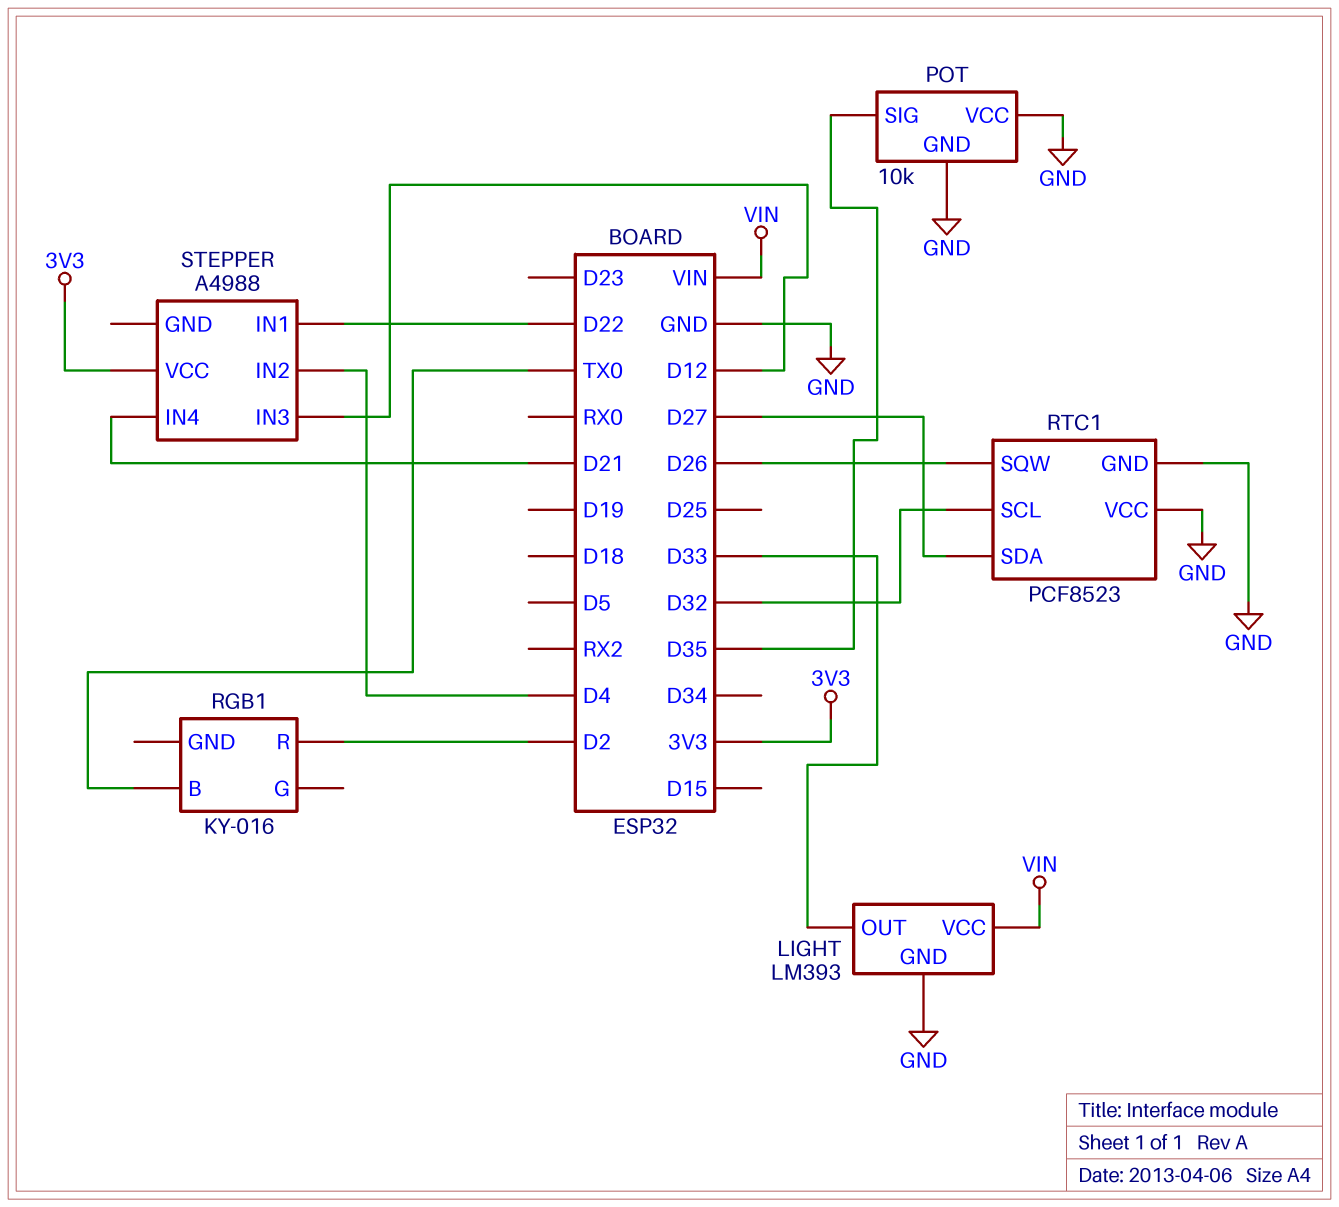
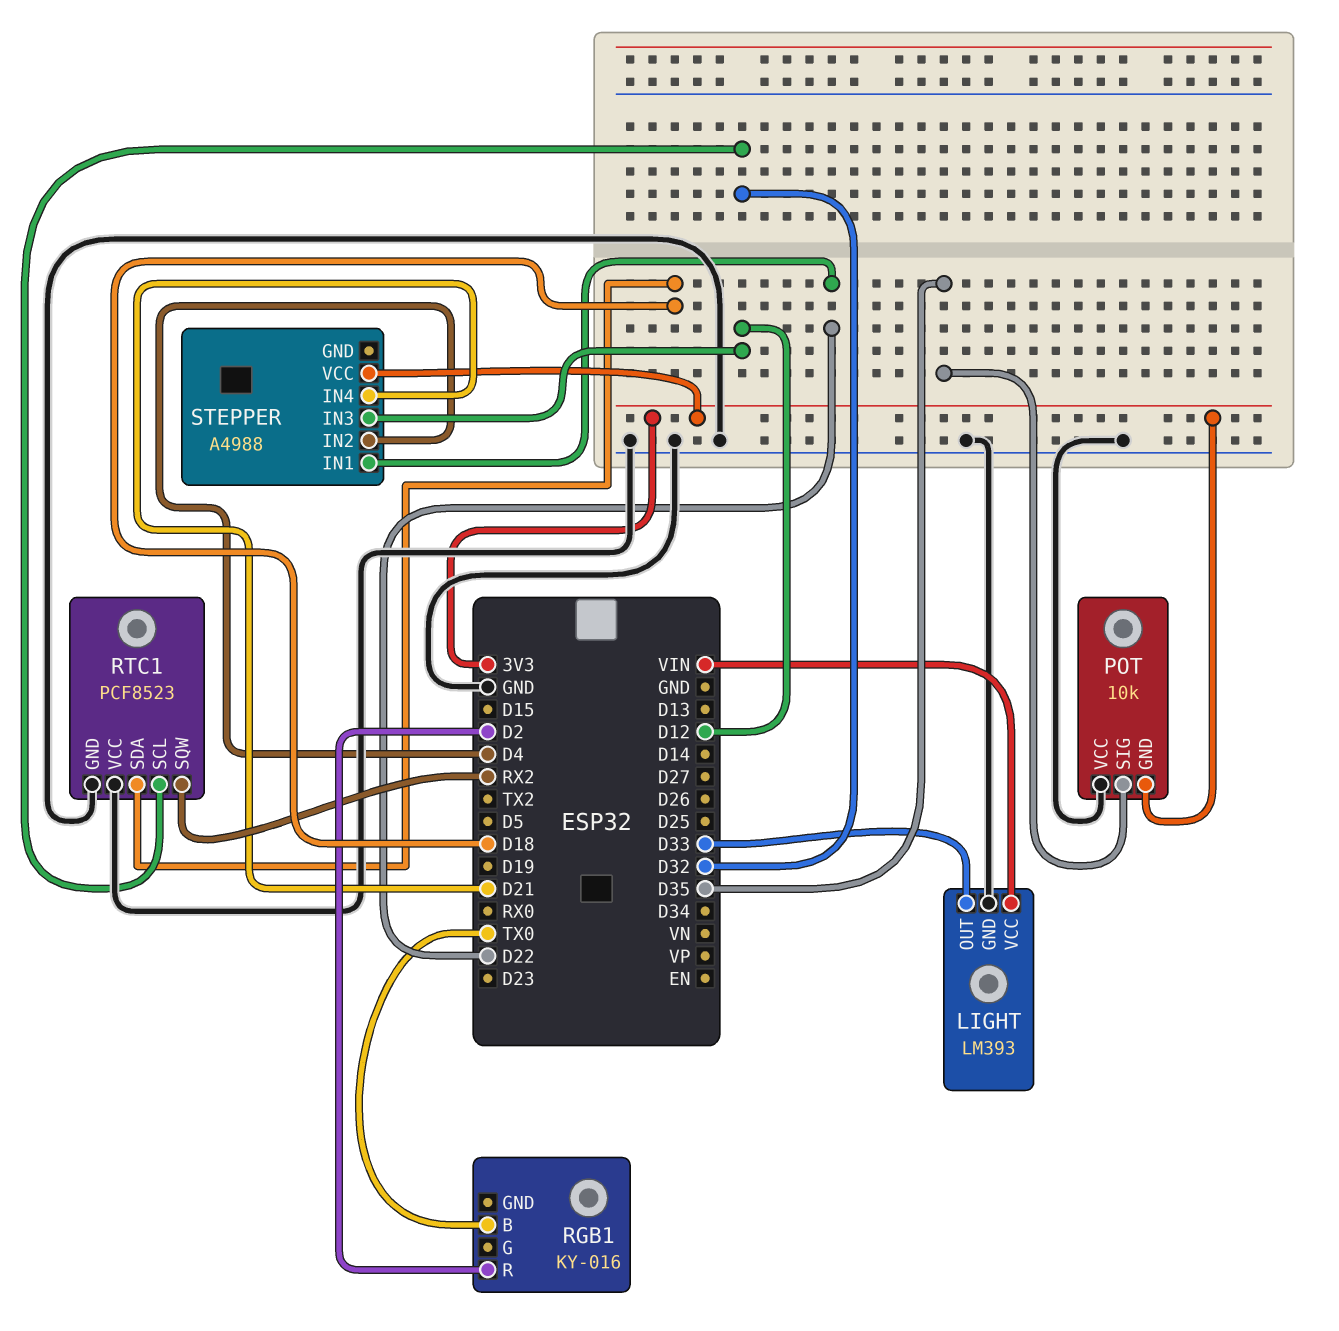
POT pin GND: GND -> 3V3
RTC1 pin SDA: D27 -> D18
RTC1 pin SQW: D26 -> RX2

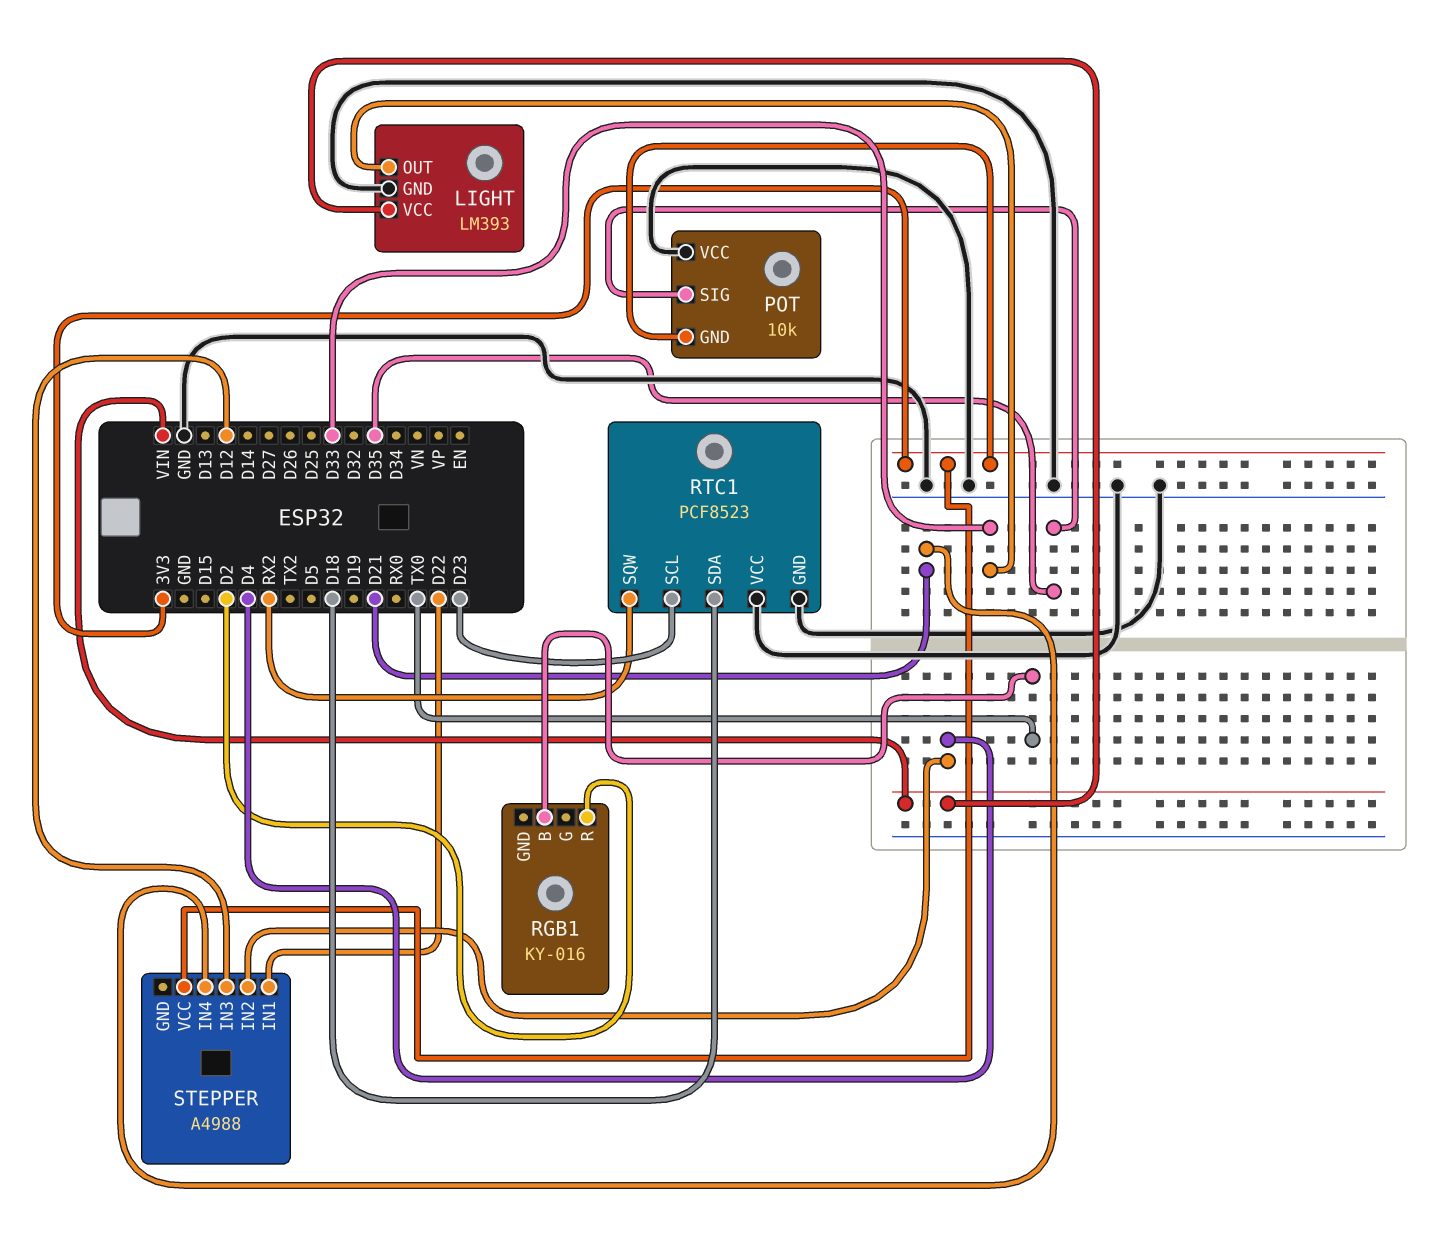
RTC1 pin SCL: D32 -> D23

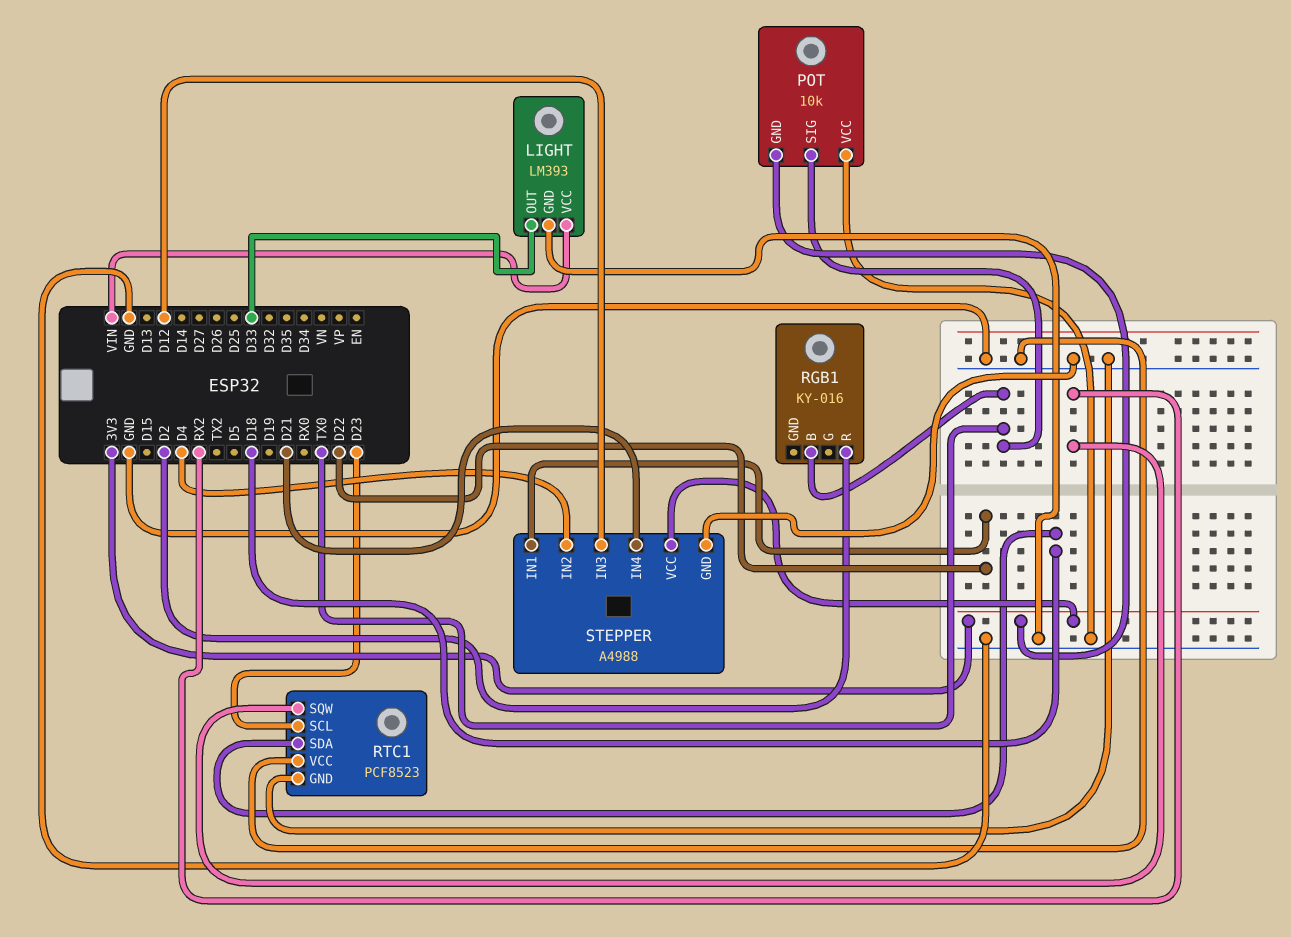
POT pin SIG: D35 -> TX0
STEPPER pin GND: none -> GND

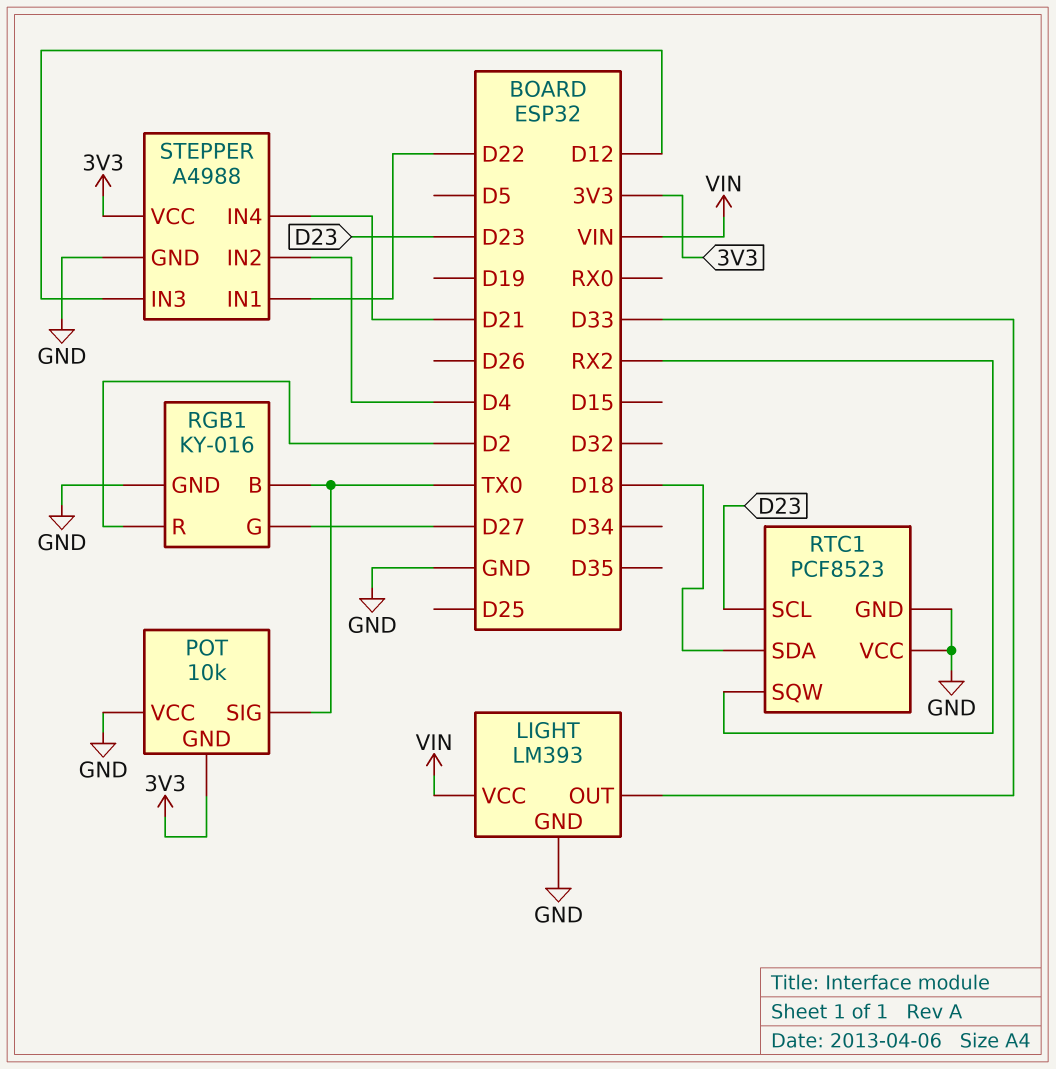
RGB1 pin G: none -> D27
RGB1 pin GND: none -> GND

